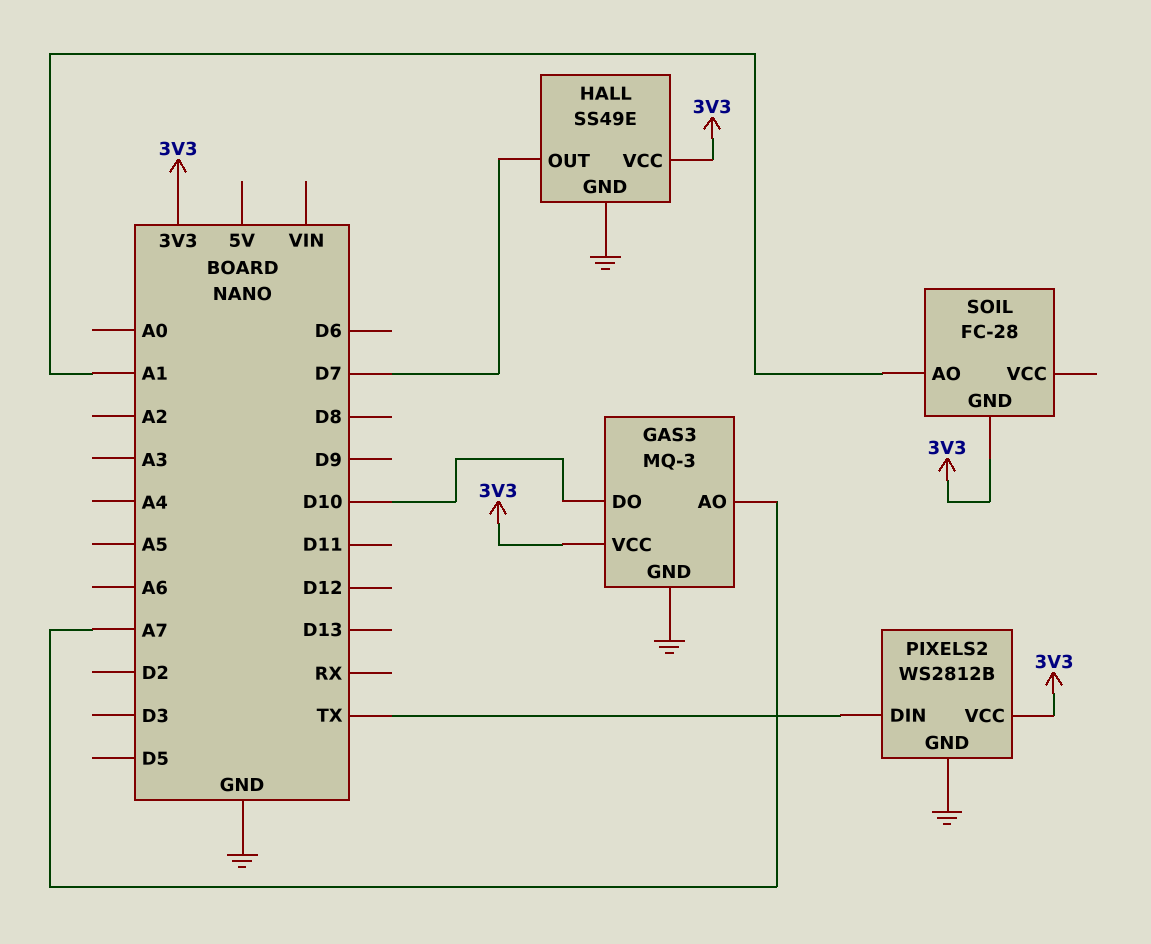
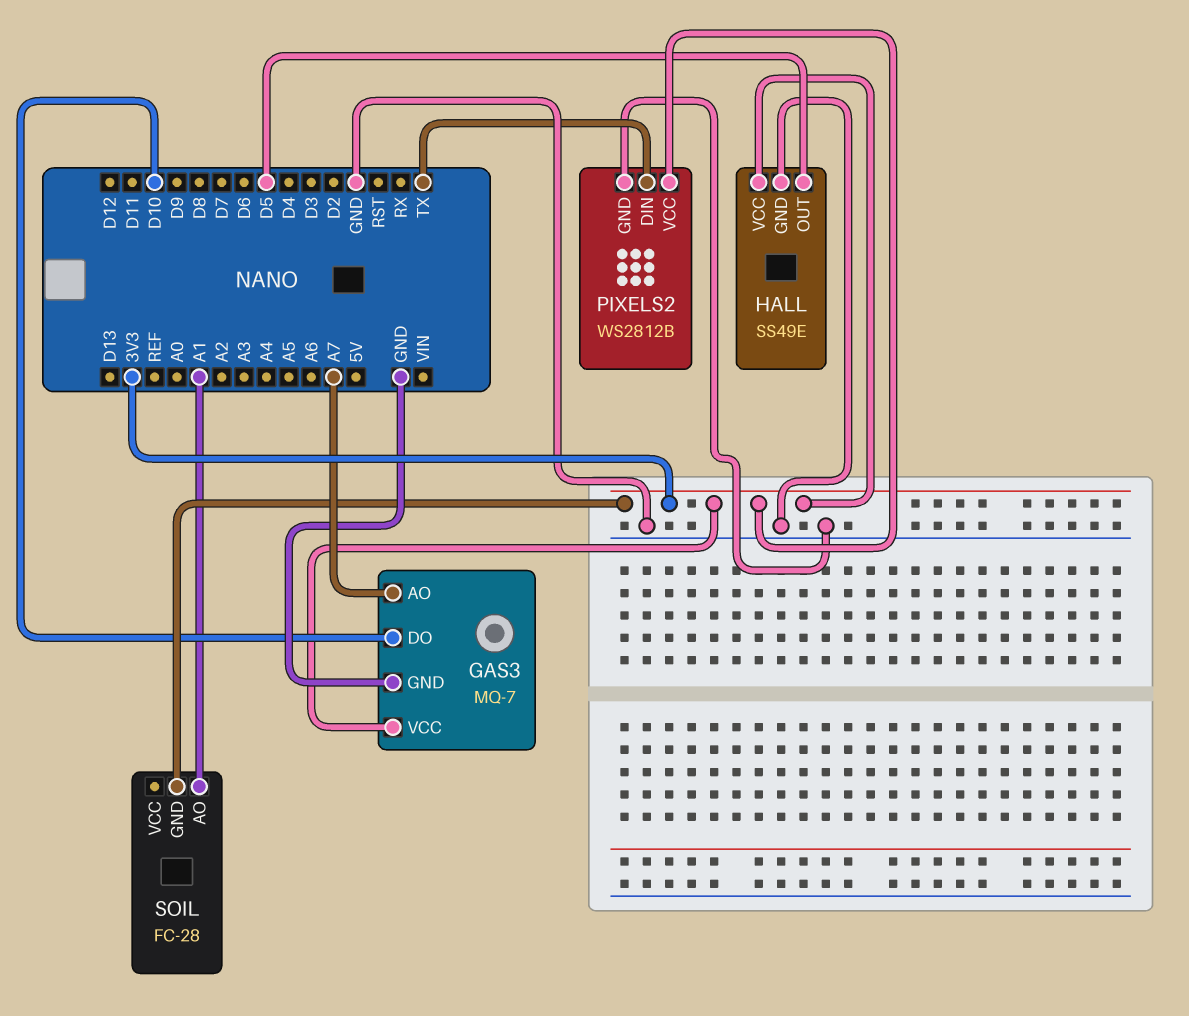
GAS3: MQ-3 -> MQ-7
HALL pin OUT: D7 -> D5

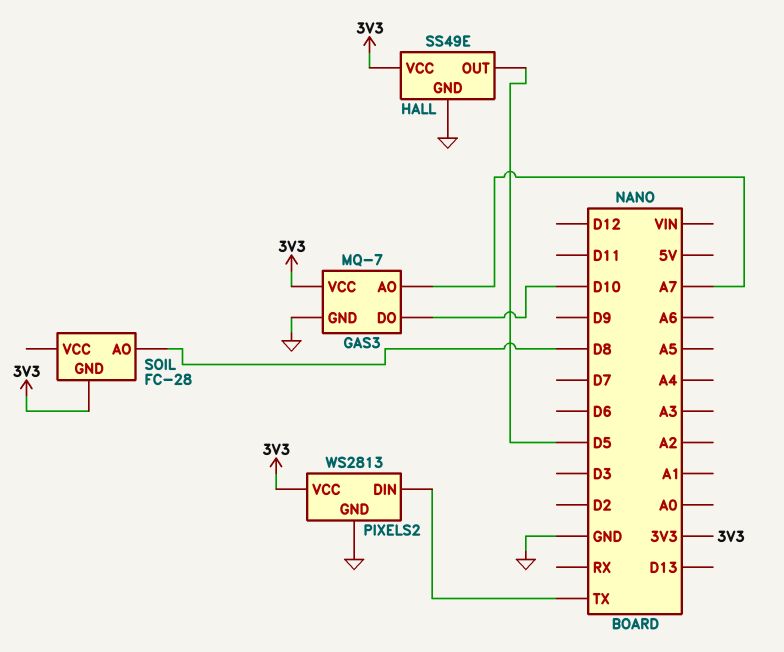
PIXELS2: WS2812B -> WS2813
SOIL pin AO: A1 -> D8

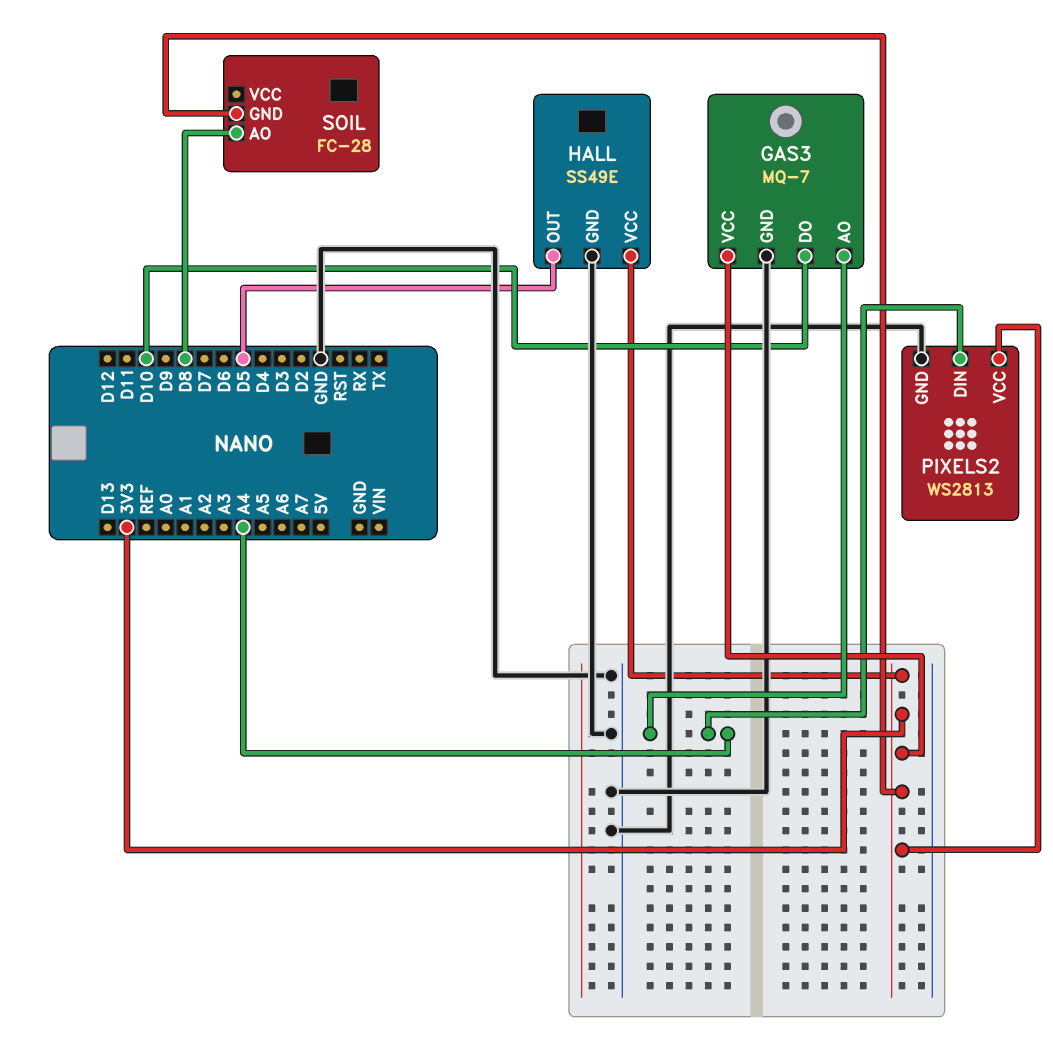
GAS3 pin AO: A7 -> A4
PIXELS2 pin DIN: TX -> A4

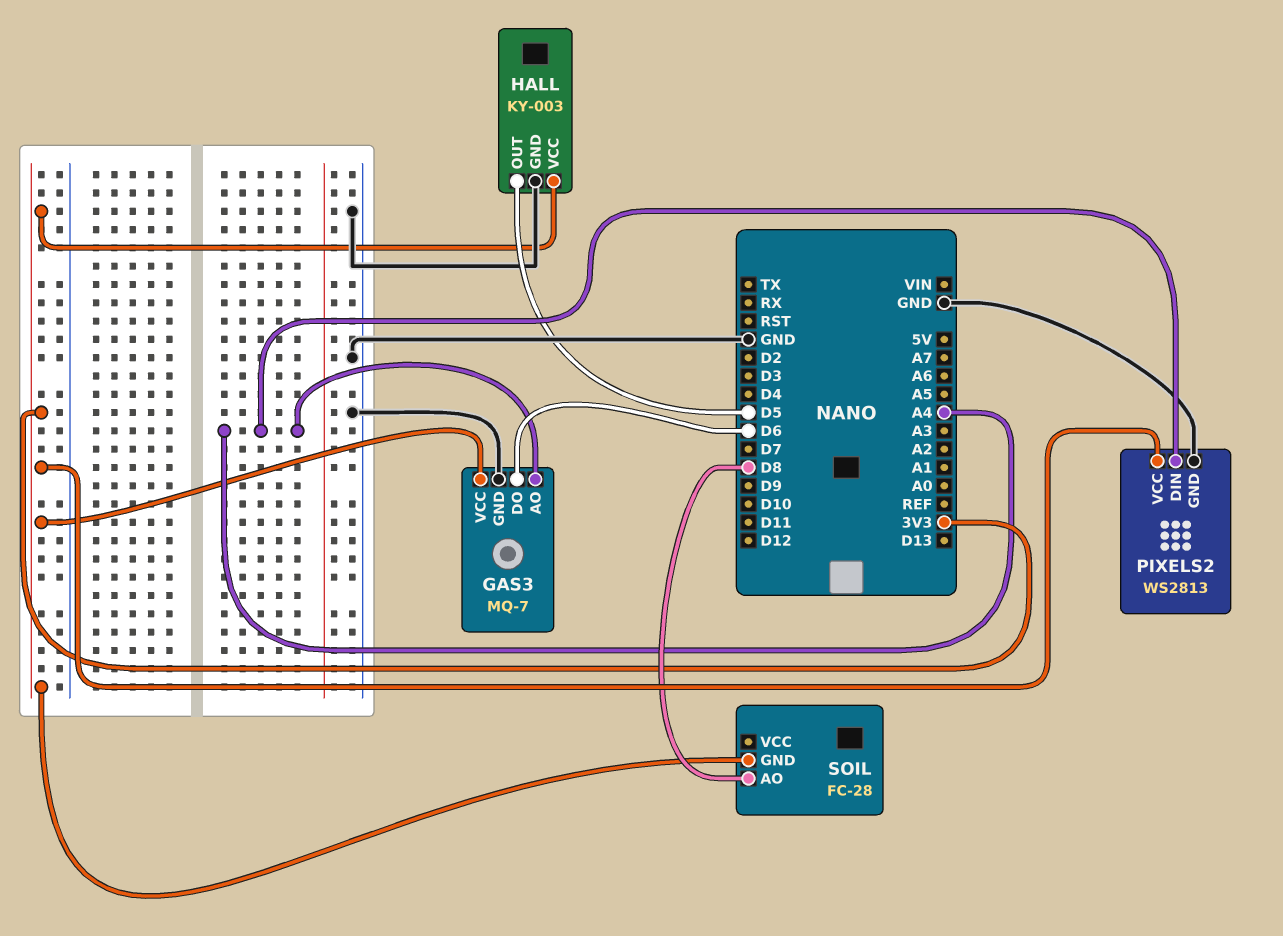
GAS3 pin DO: D10 -> D6
HALL: SS49E -> KY-003

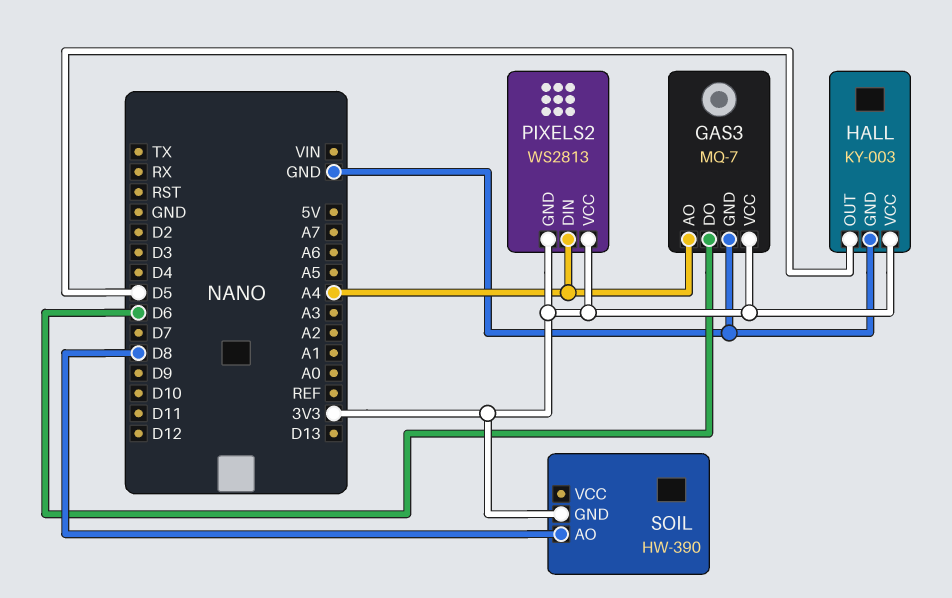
PIXELS2 pin GND: GND -> 3V3
SOIL: FC-28 -> HW-390

